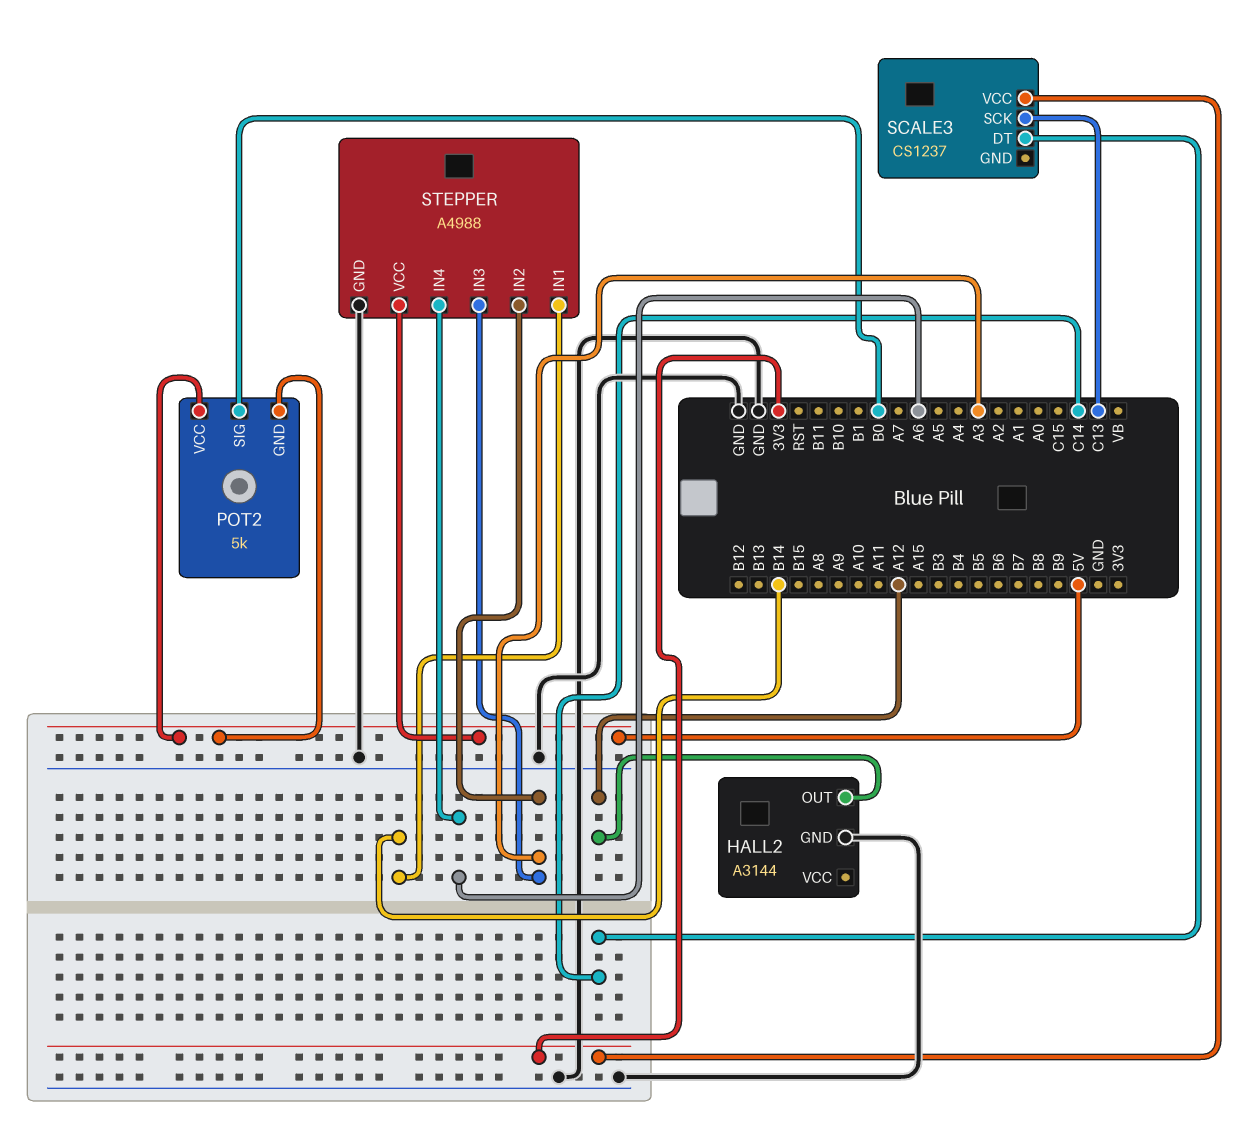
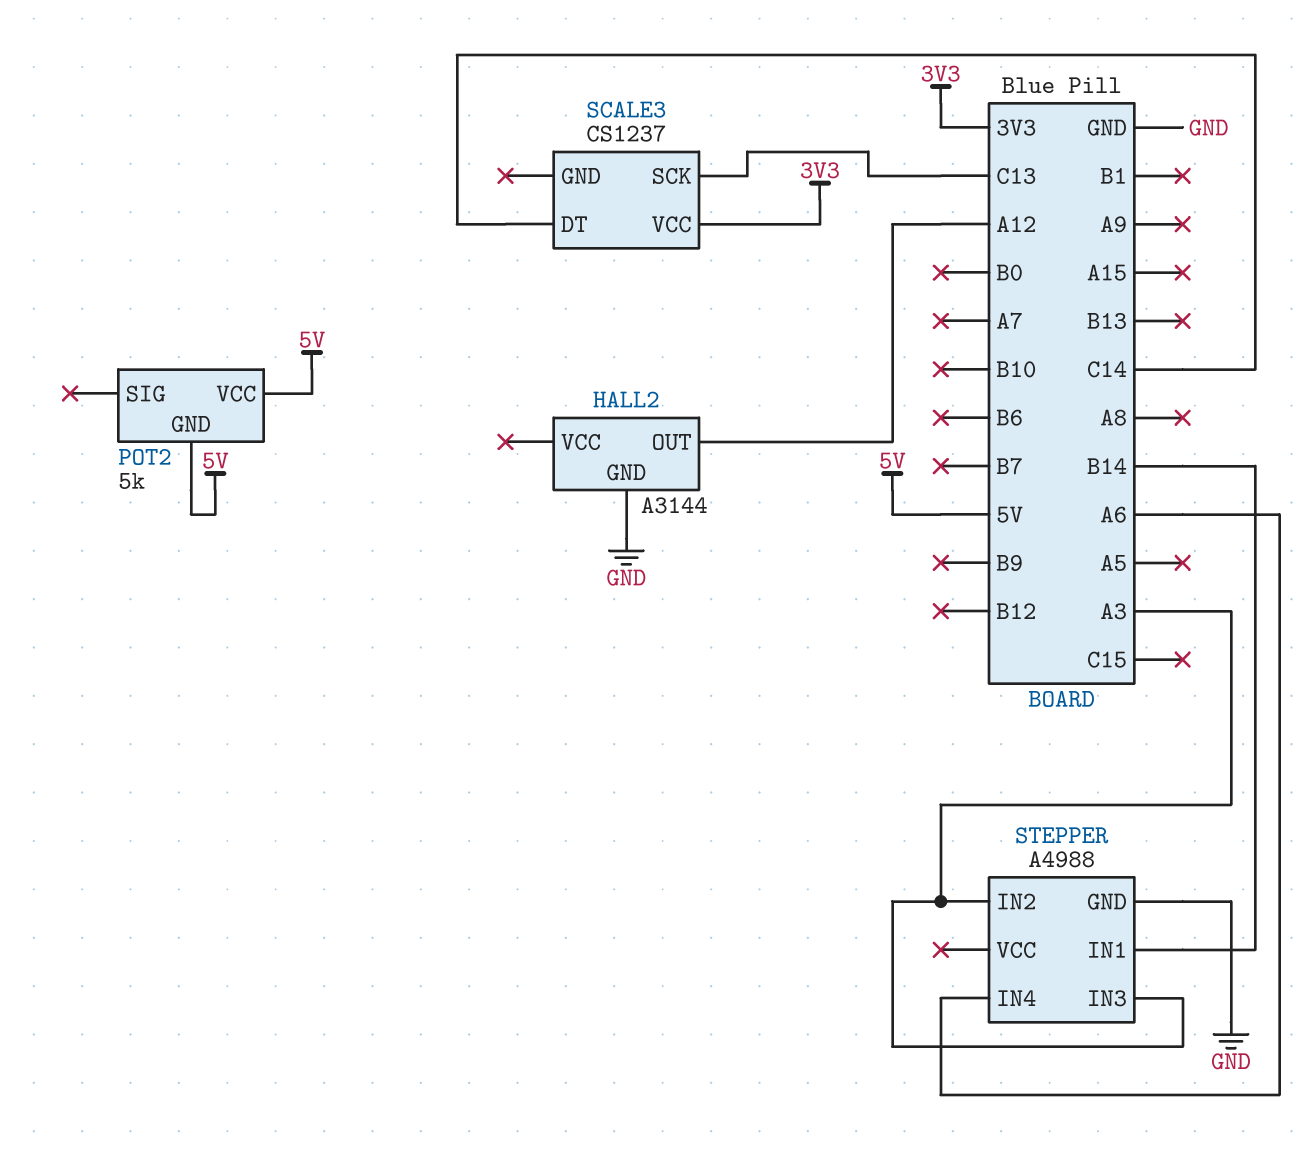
POT2 pin SIG: B0 -> none
STEPPER pin VCC: 5V -> none

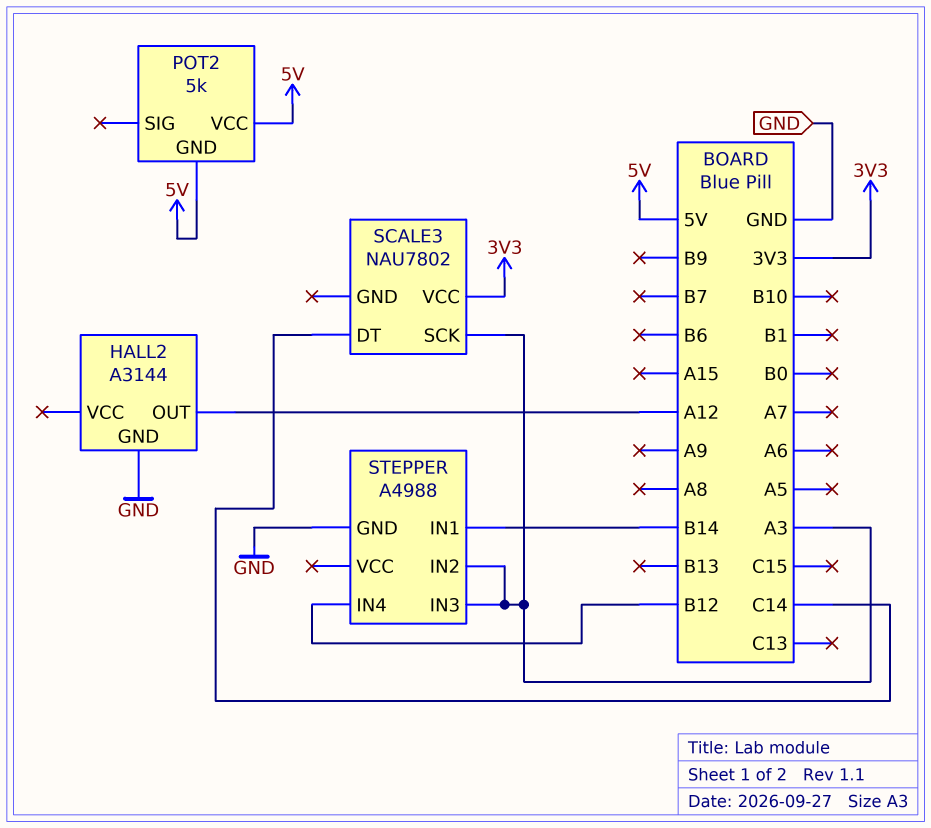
SCALE3: CS1237 -> NAU7802
SCALE3 pin SCK: C13 -> A3
STEPPER pin IN4: A6 -> B12

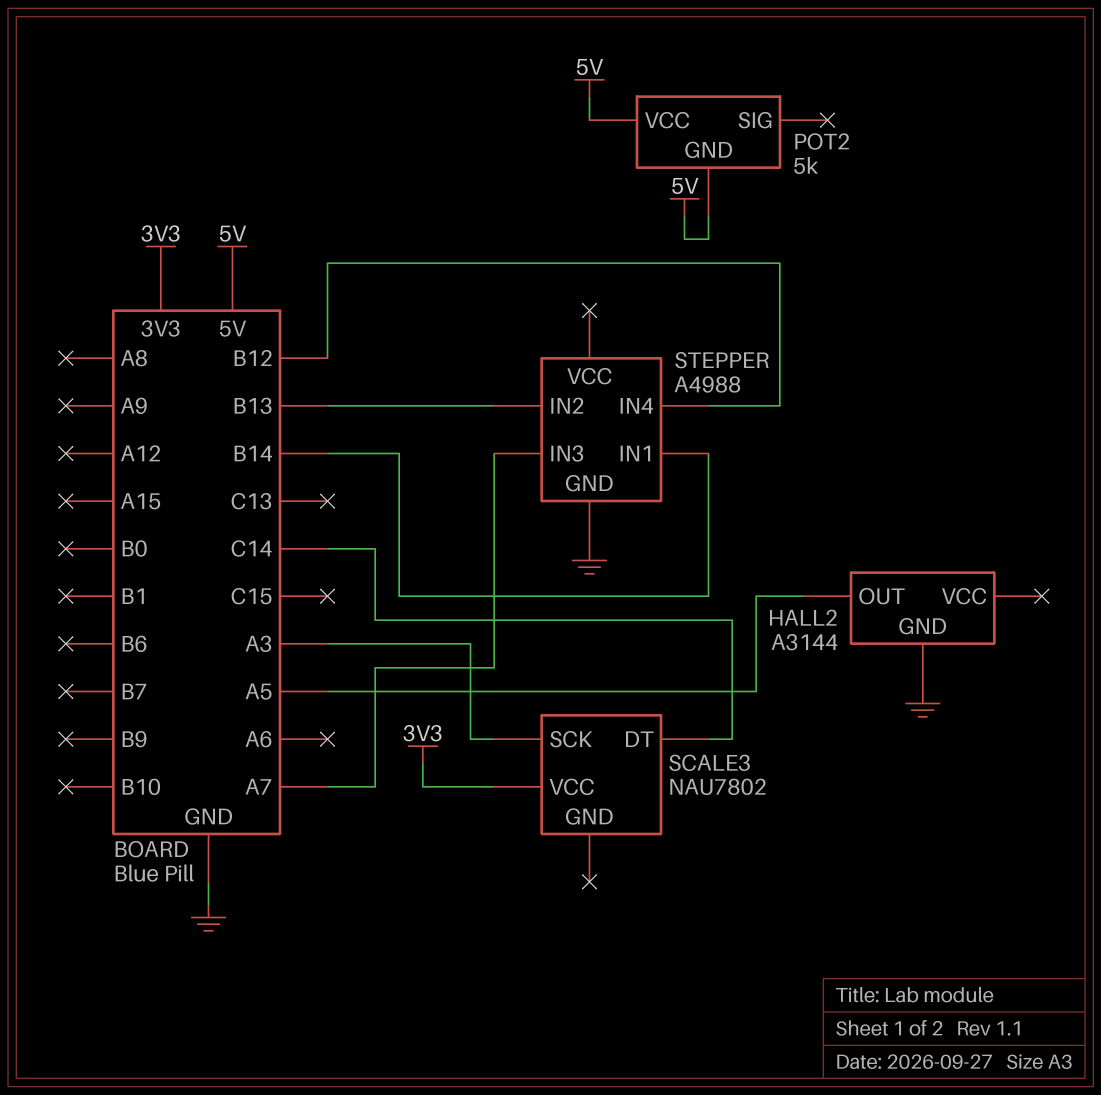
HALL2 pin OUT: A12 -> A5
STEPPER pin IN2: A3 -> B13
STEPPER pin IN3: A3 -> A7

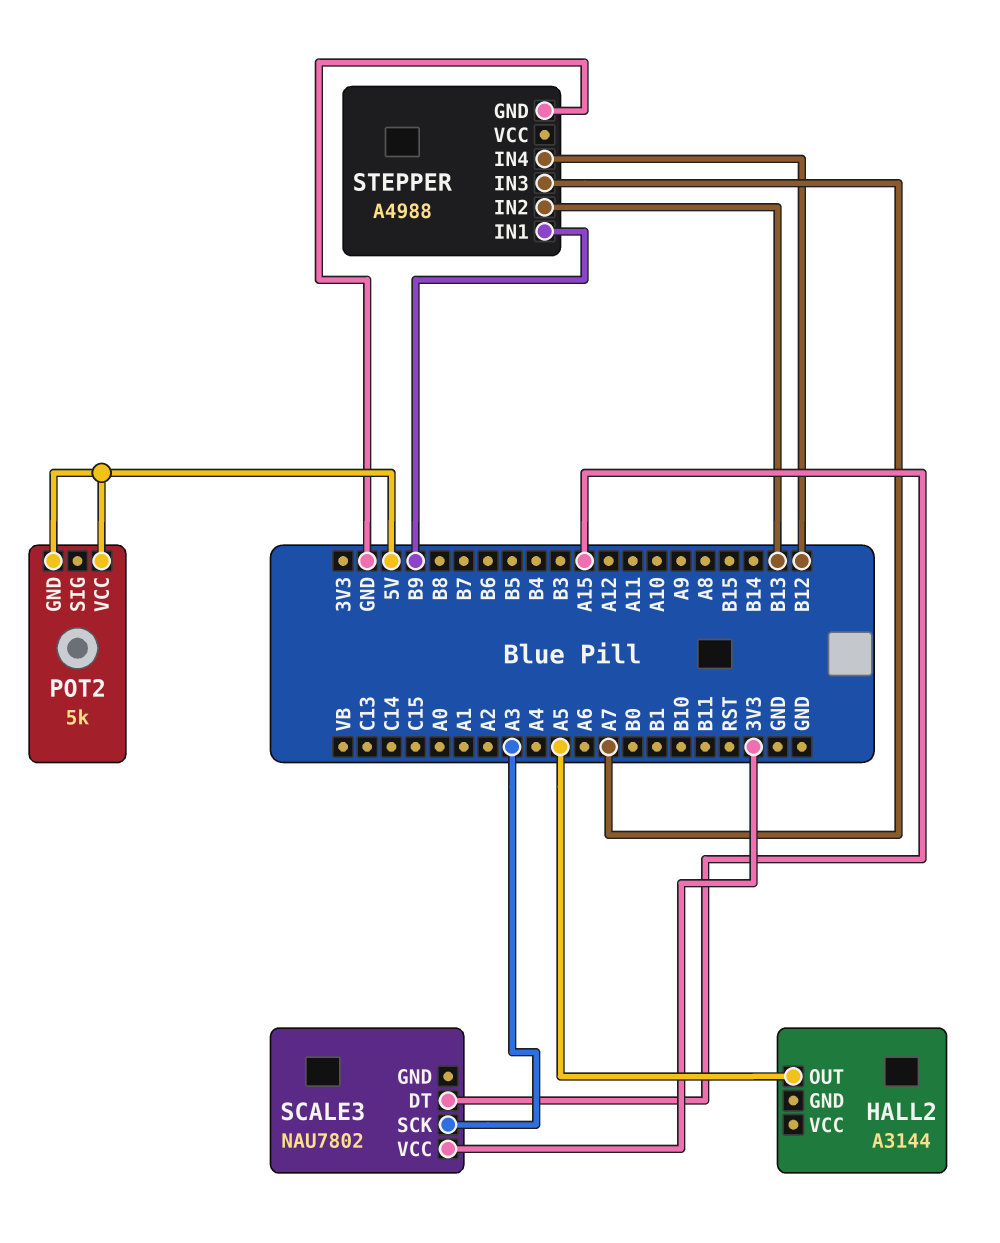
HALL2 pin GND: GND -> none
SCALE3 pin DT: C14 -> A15
STEPPER pin IN1: B14 -> B9

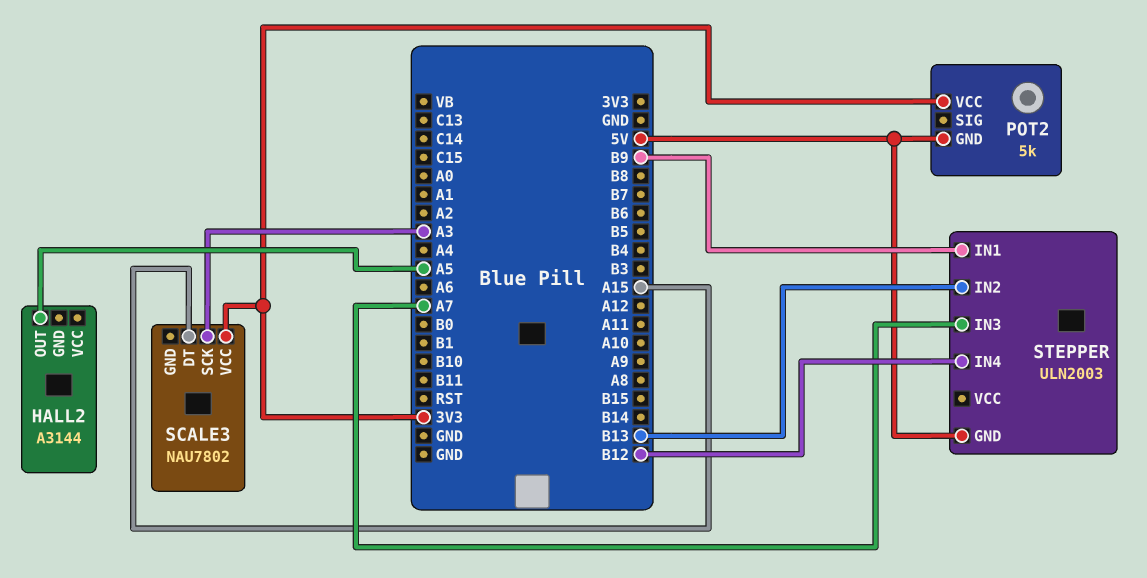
POT2 pin VCC: 5V -> 3V3
STEPPER: A4988 -> ULN2003
STEPPER pin GND: GND -> 5V

